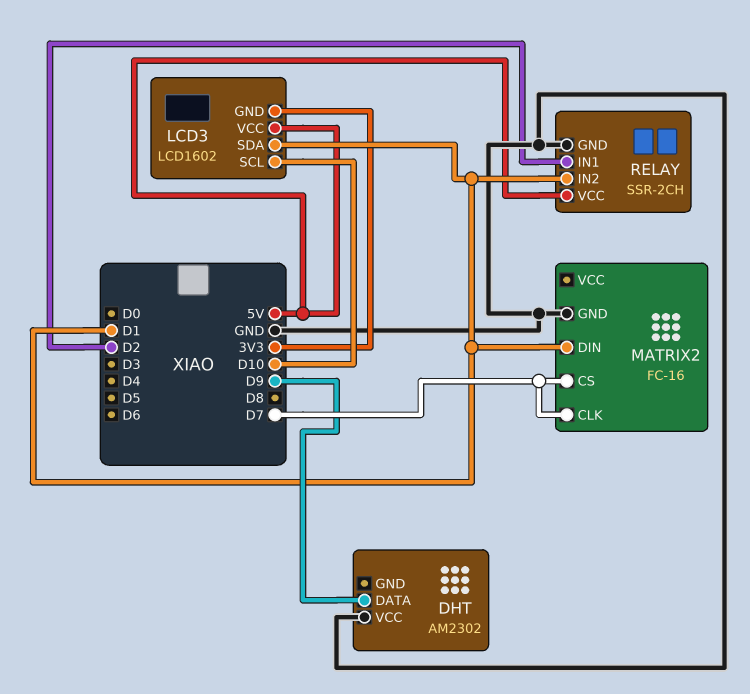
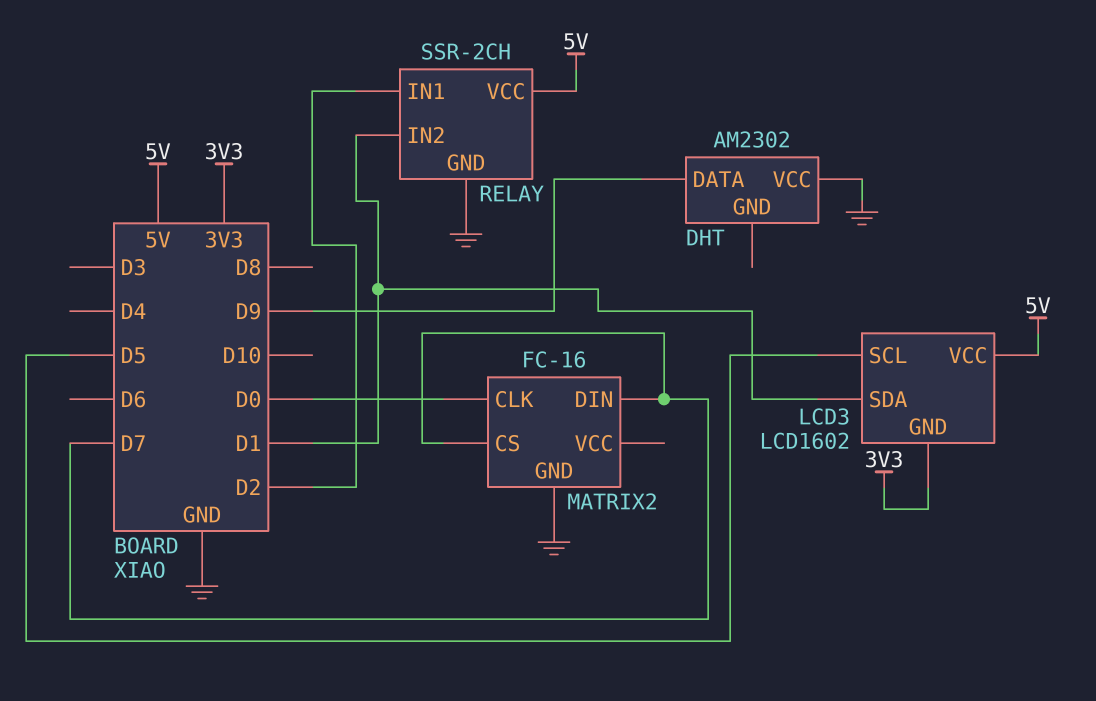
LCD3 pin SCL: D10 -> D5
MATRIX2 pin CLK: D7 -> D0
MATRIX2 pin DIN: D1 -> D7

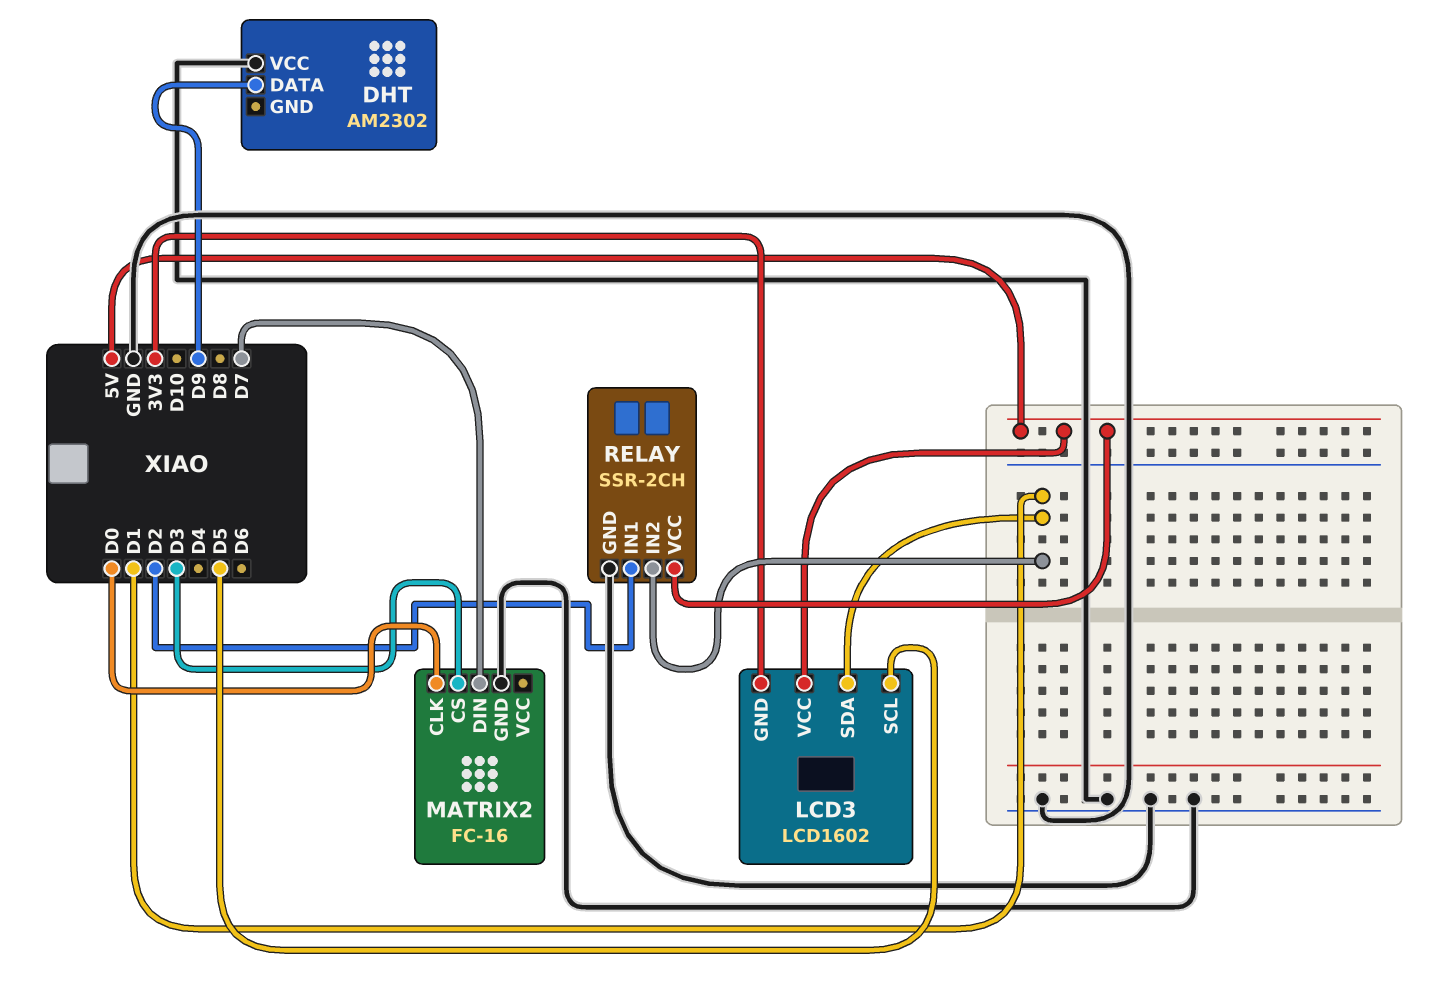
MATRIX2 pin CS: D7 -> D3

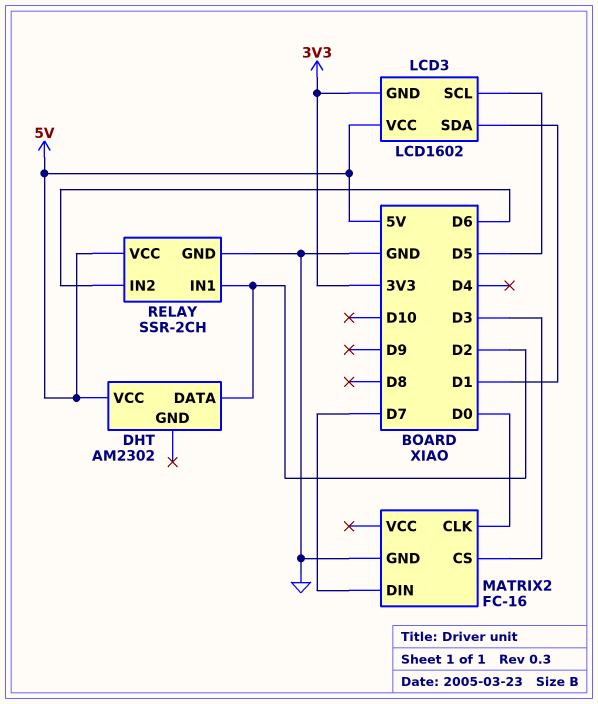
DHT pin DATA: D9 -> D2
DHT pin VCC: GND -> 5V
RELAY pin IN2: D1 -> D6

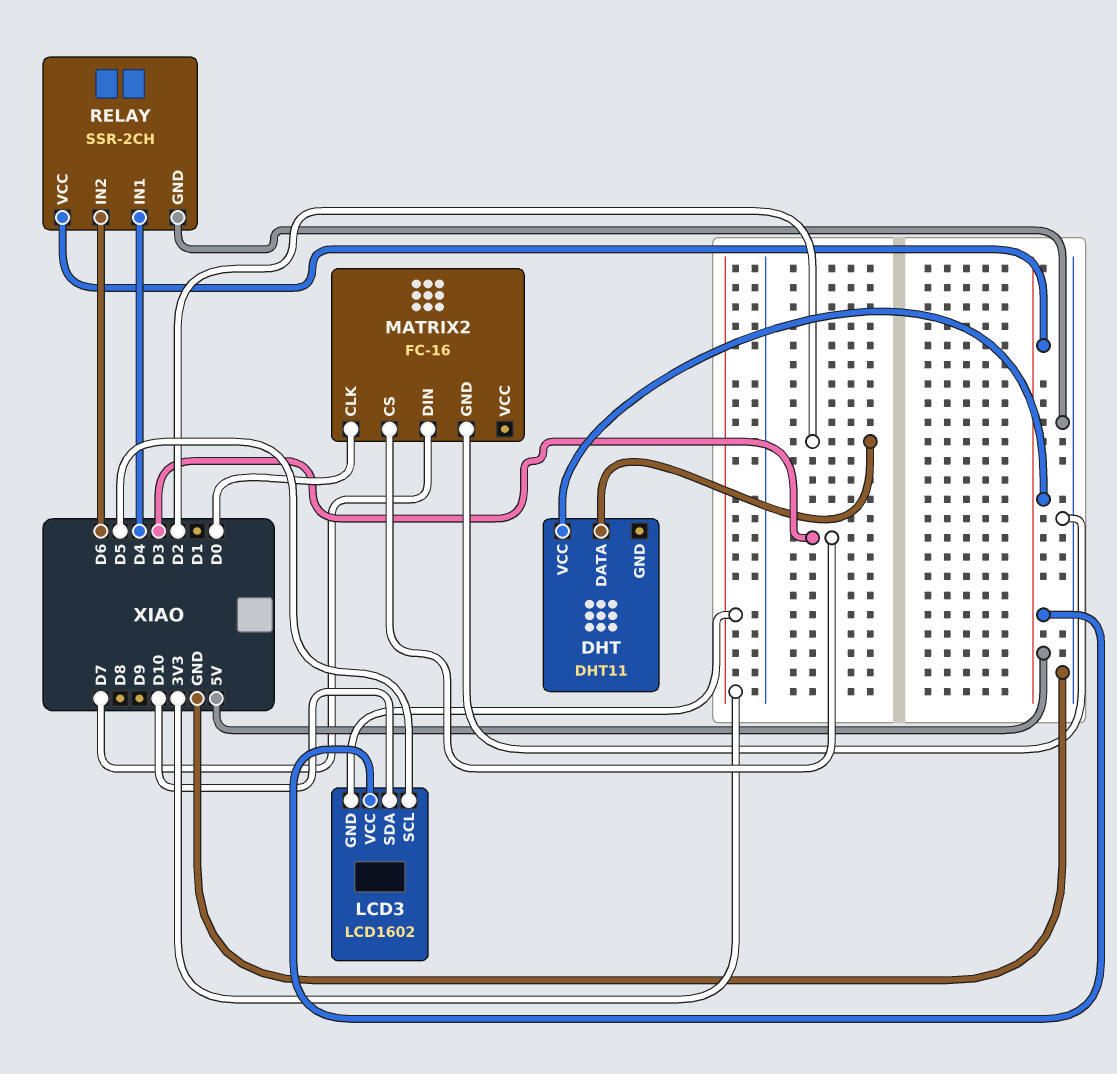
DHT: AM2302 -> DHT11
LCD3 pin SDA: D1 -> D10
RELAY pin IN1: D2 -> D4

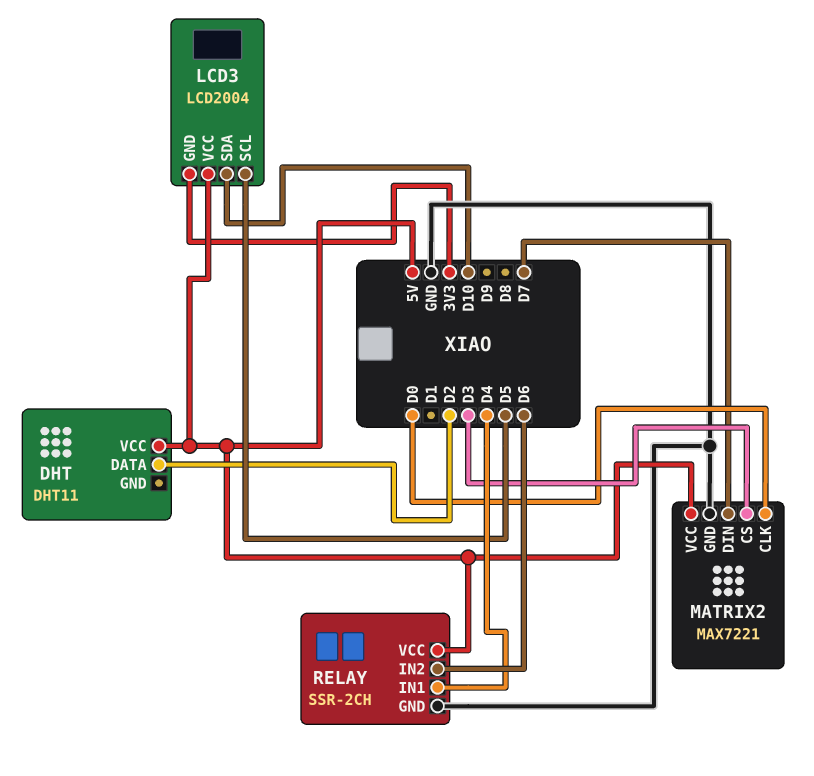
LCD3: LCD1602 -> LCD2004
MATRIX2: FC-16 -> MAX7221
MATRIX2 pin VCC: none -> 5V

